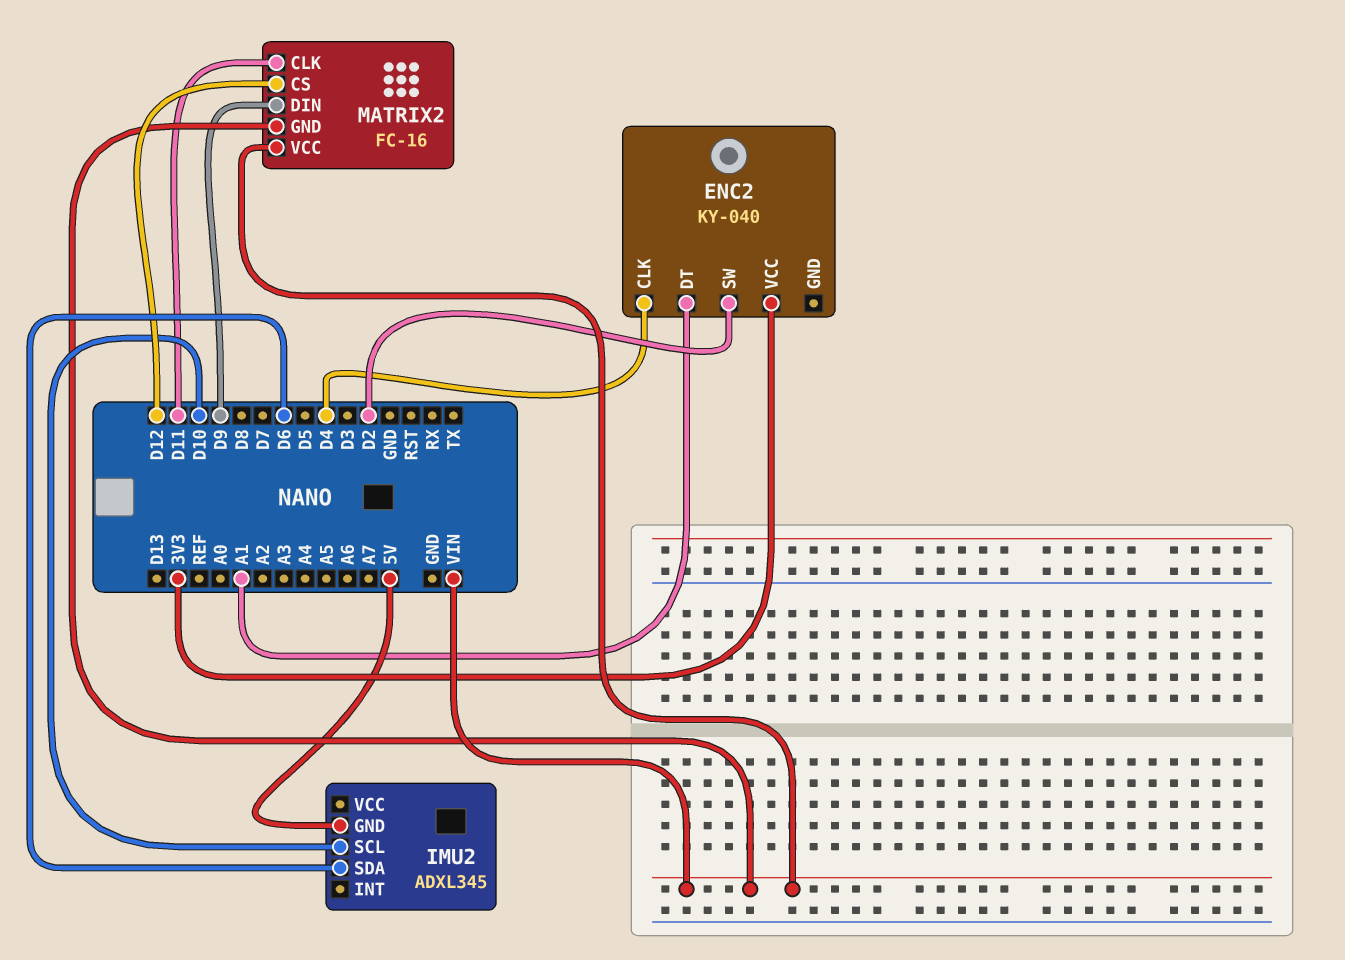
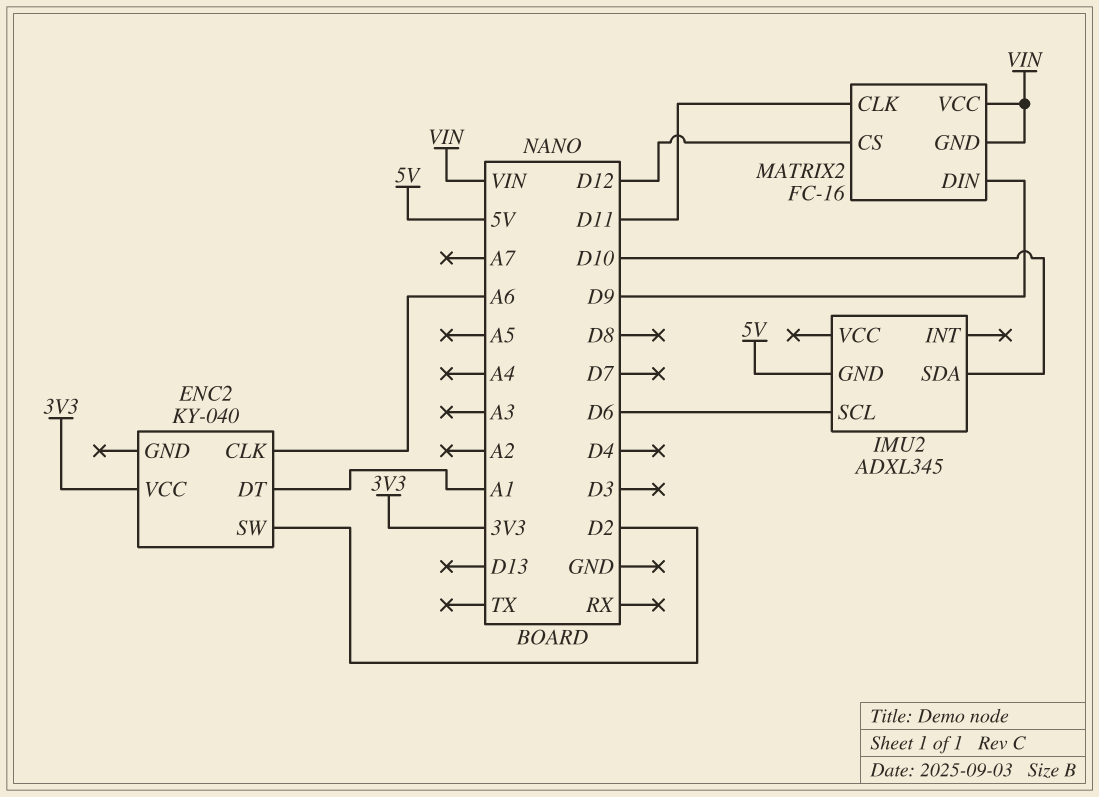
ENC2 pin CLK: D4 -> A6
IMU2 pin SCL: D10 -> D6
IMU2 pin SDA: D6 -> D10

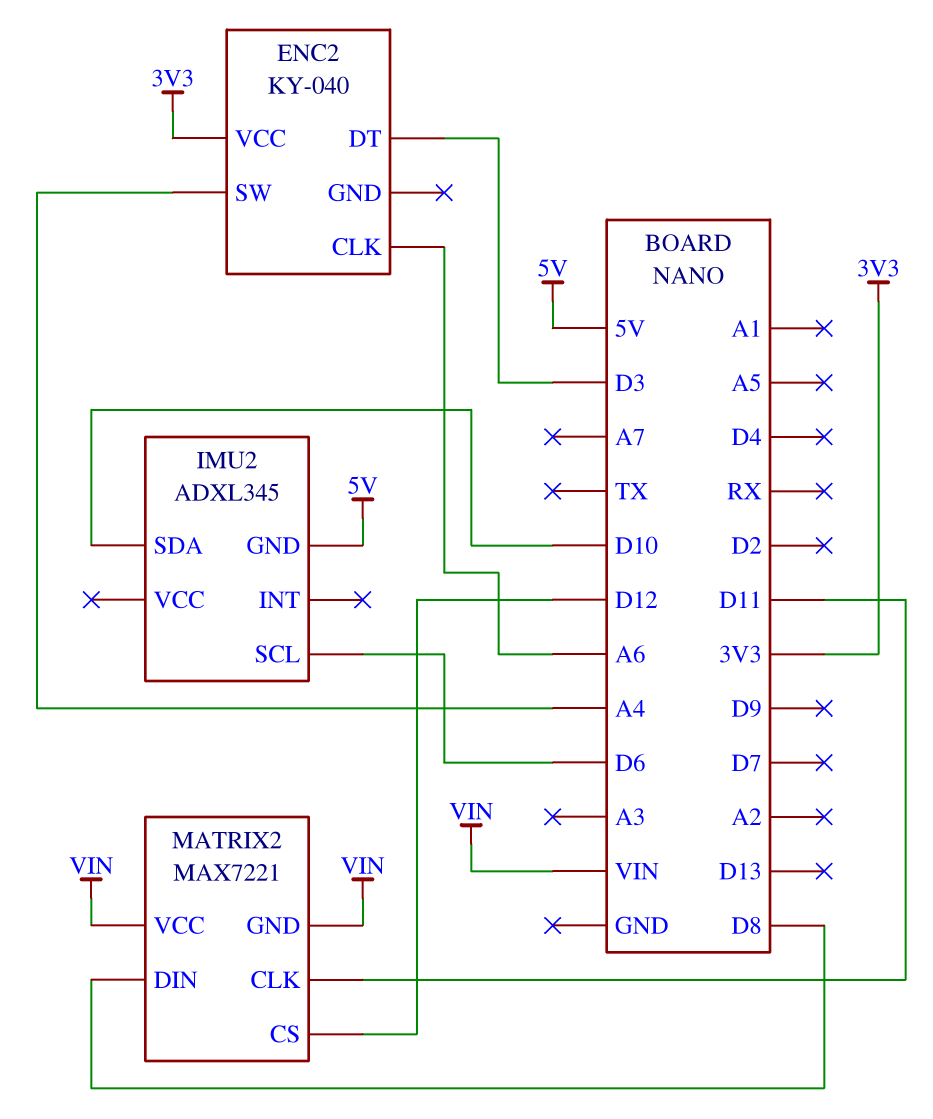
ENC2 pin DT: A1 -> D3
ENC2 pin SW: D2 -> A4
MATRIX2: FC-16 -> MAX7221
MATRIX2 pin DIN: D9 -> D8

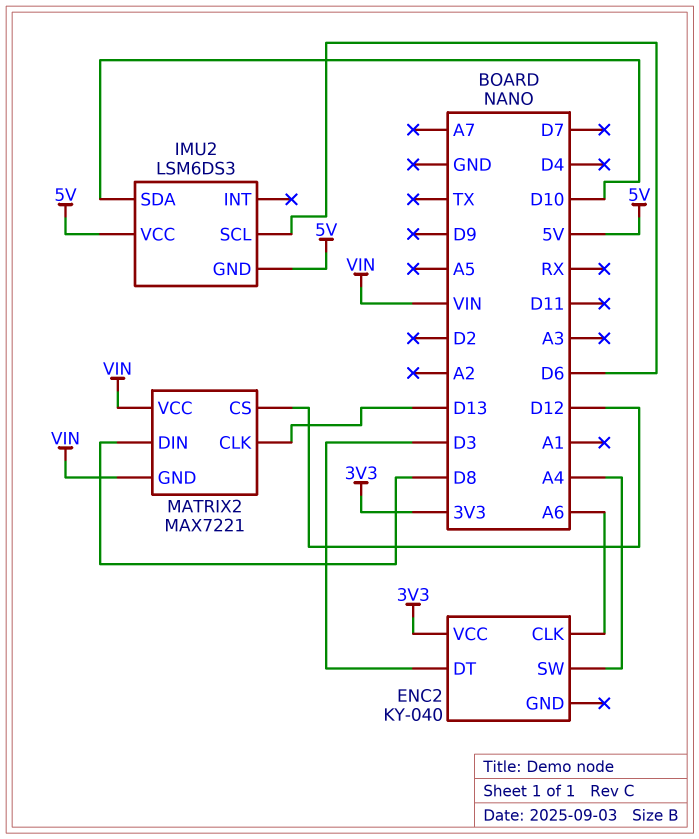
IMU2: ADXL345 -> LSM6DS3
IMU2 pin VCC: none -> 5V
MATRIX2 pin CLK: D11 -> D13

